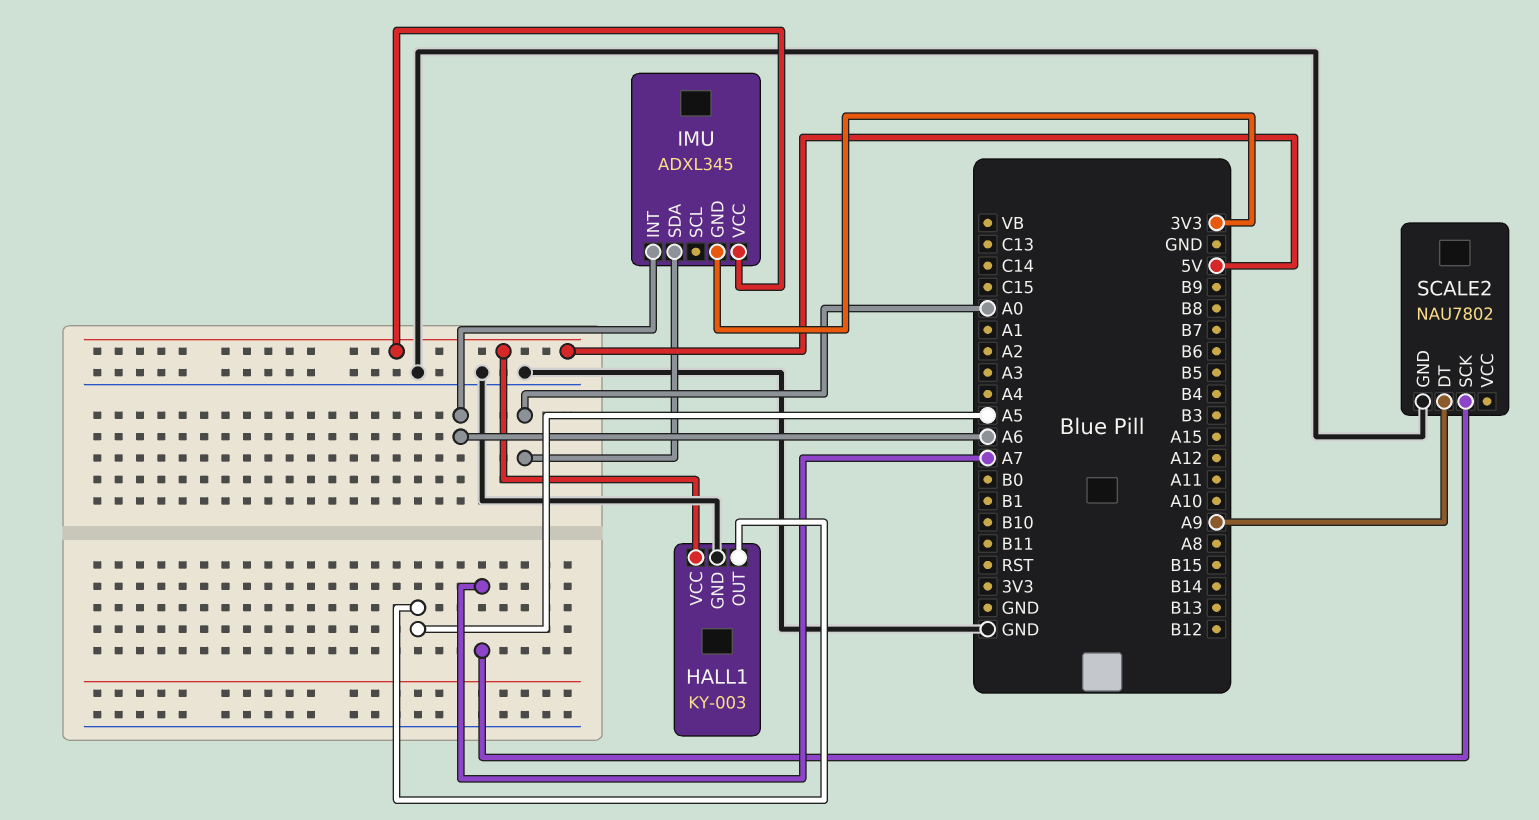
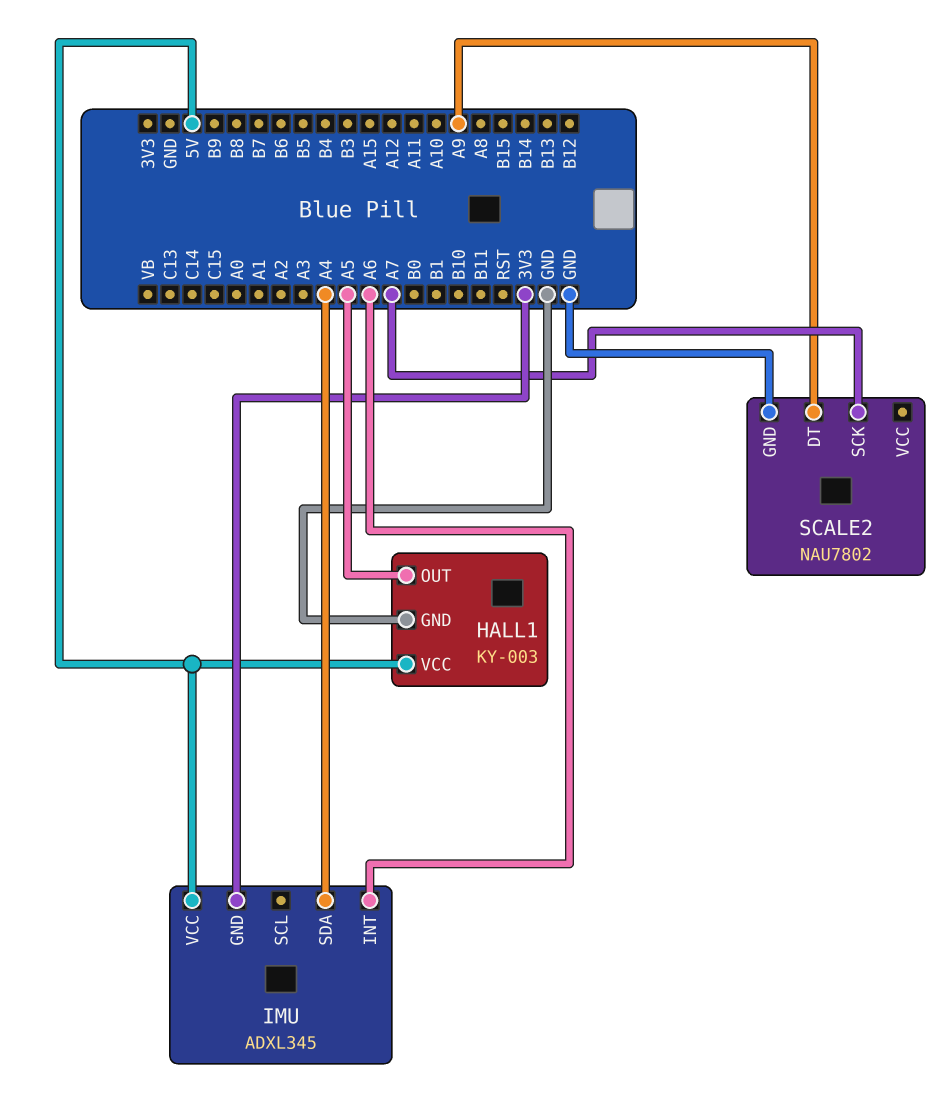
IMU pin SDA: A0 -> A4

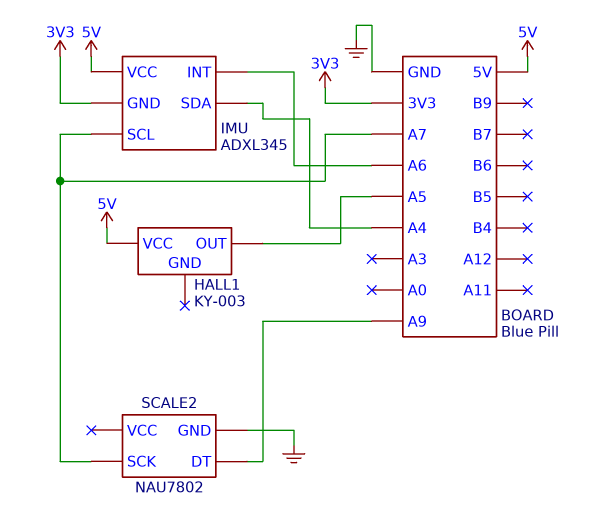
HALL1 pin GND: GND -> none
IMU pin SCL: none -> A7

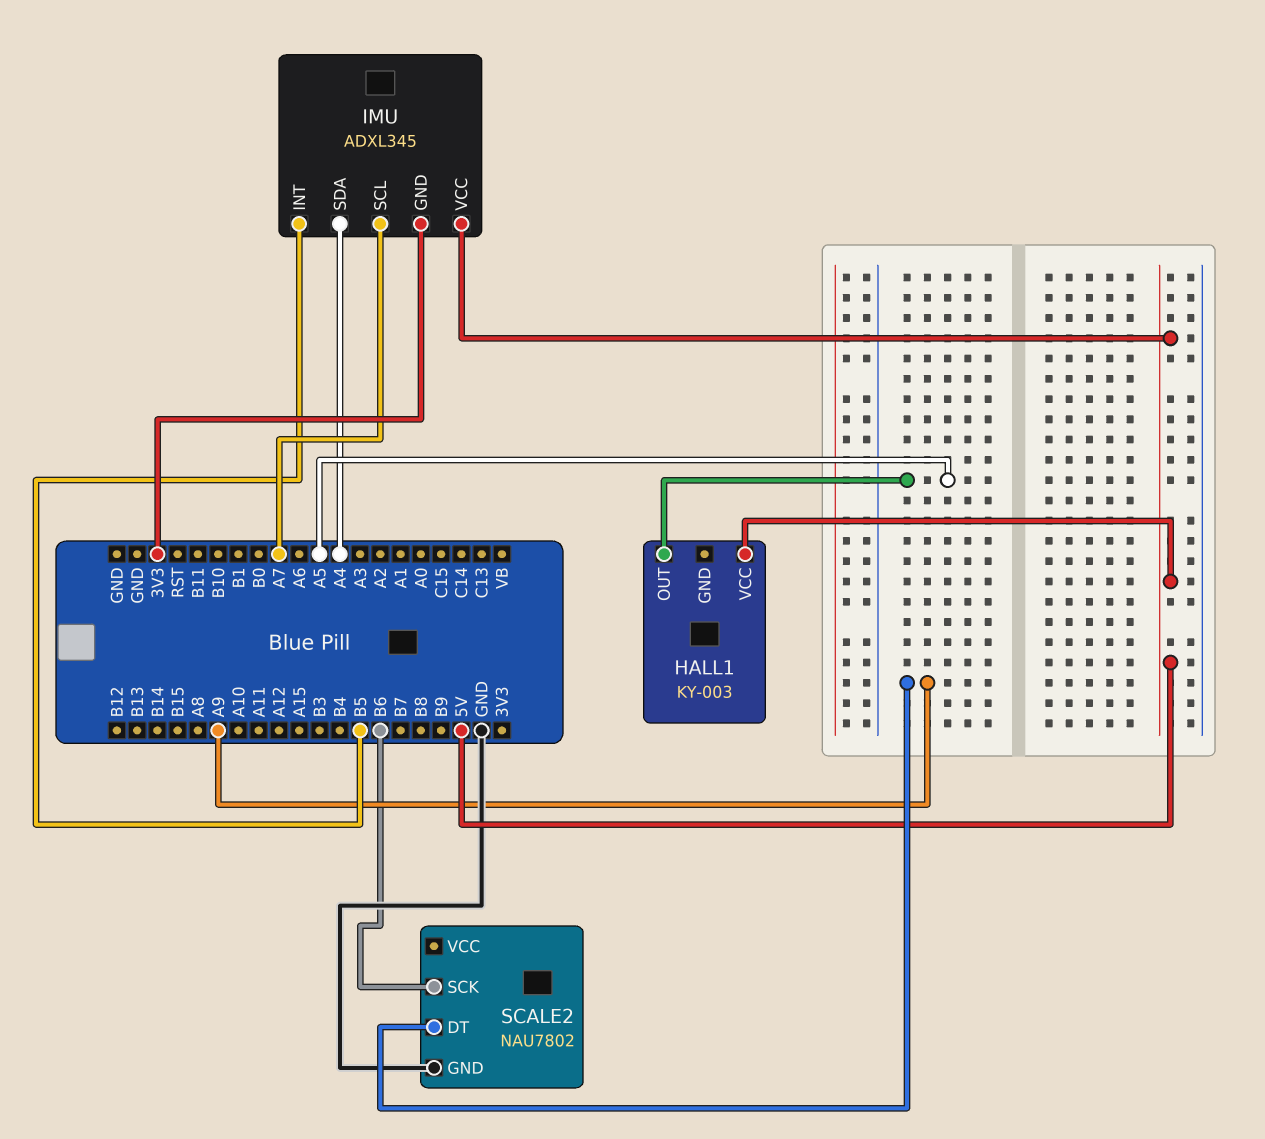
IMU pin INT: A6 -> B5
SCALE2 pin SCK: A7 -> B6

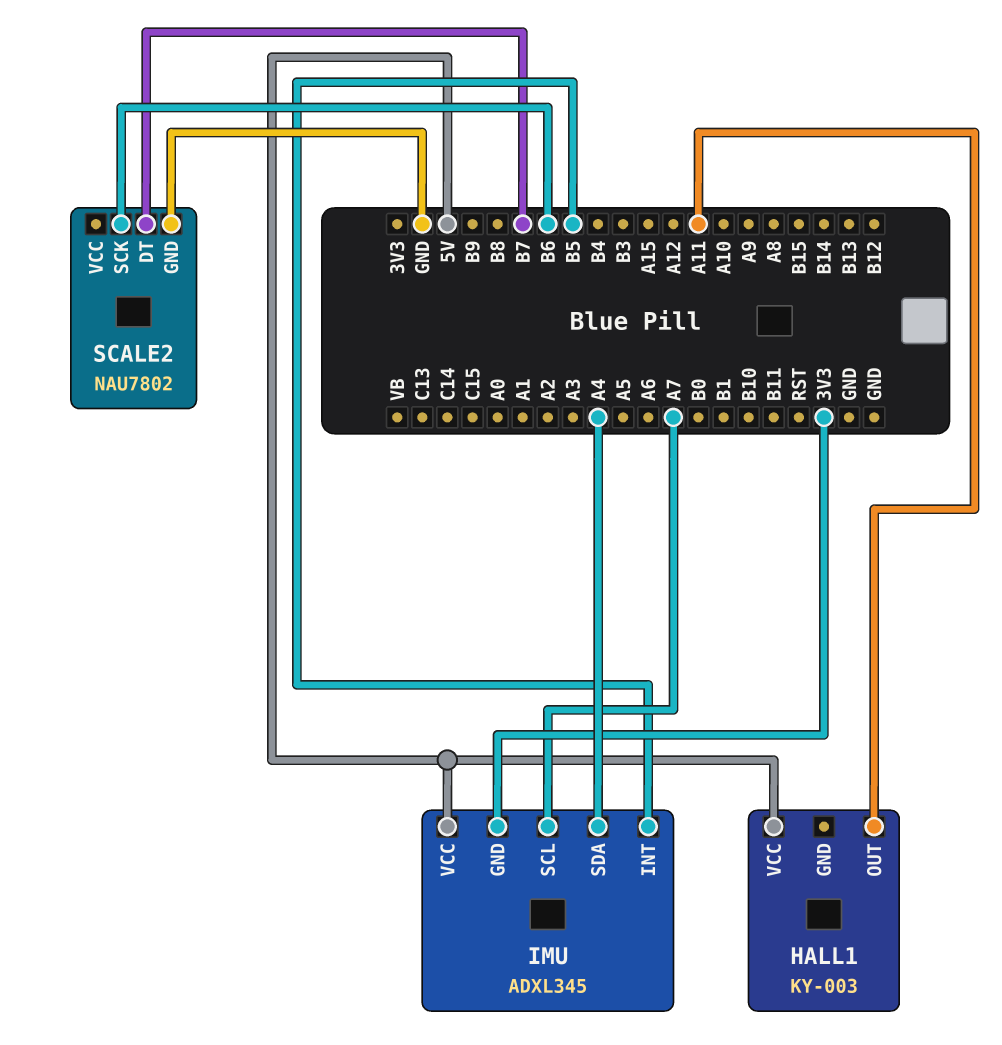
HALL1 pin OUT: A5 -> A11
SCALE2 pin DT: A9 -> B7

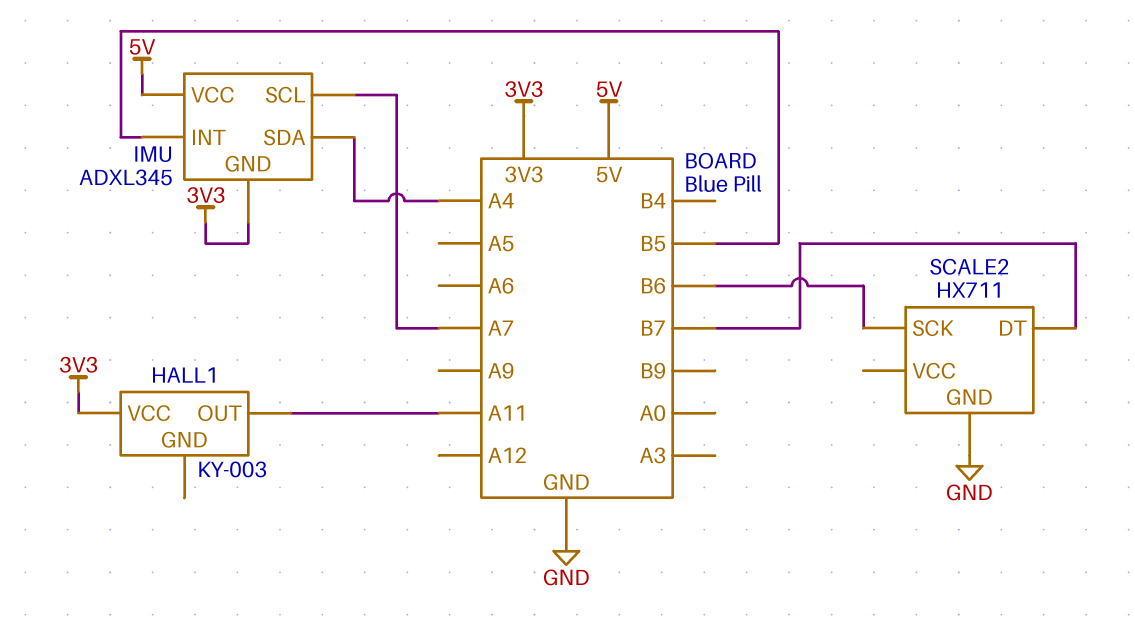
HALL1 pin VCC: 5V -> 3V3
SCALE2: NAU7802 -> HX711

